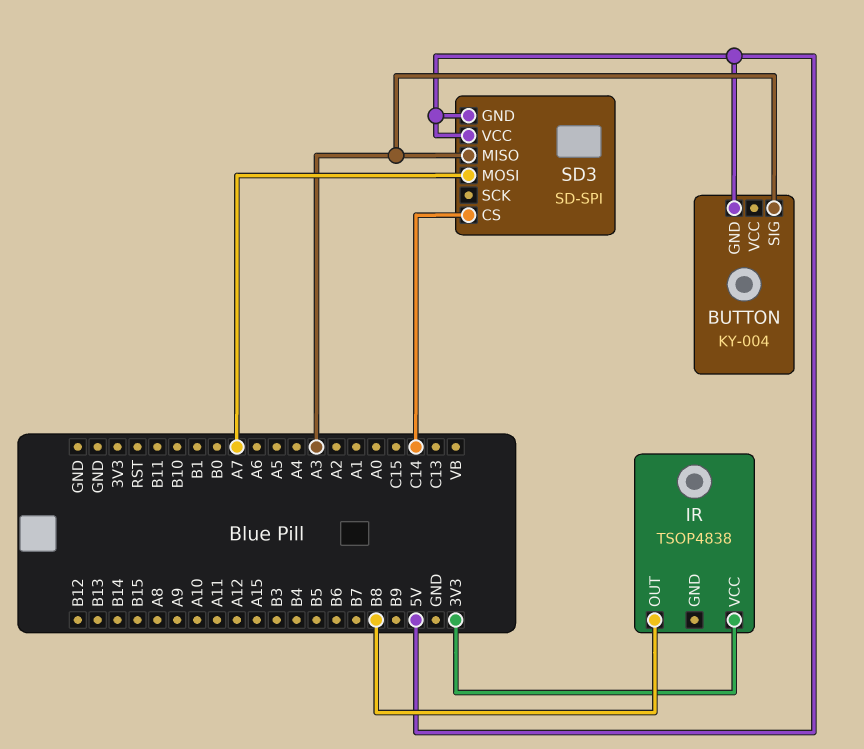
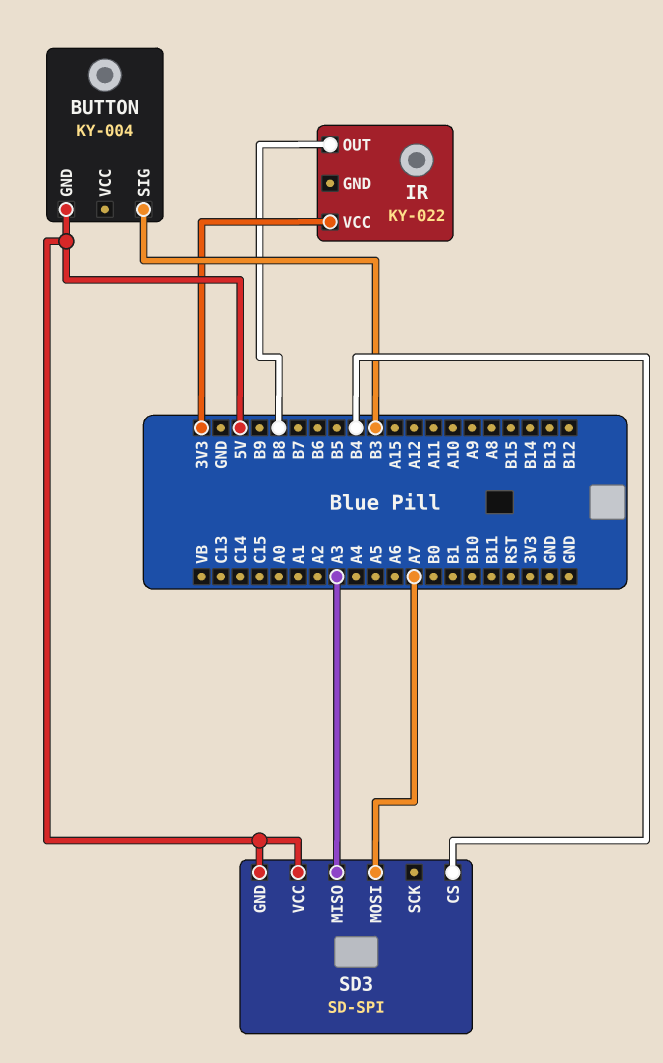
BUTTON pin SIG: A3 -> B3
IR: TSOP4838 -> KY-022
SD3 pin CS: C14 -> B4

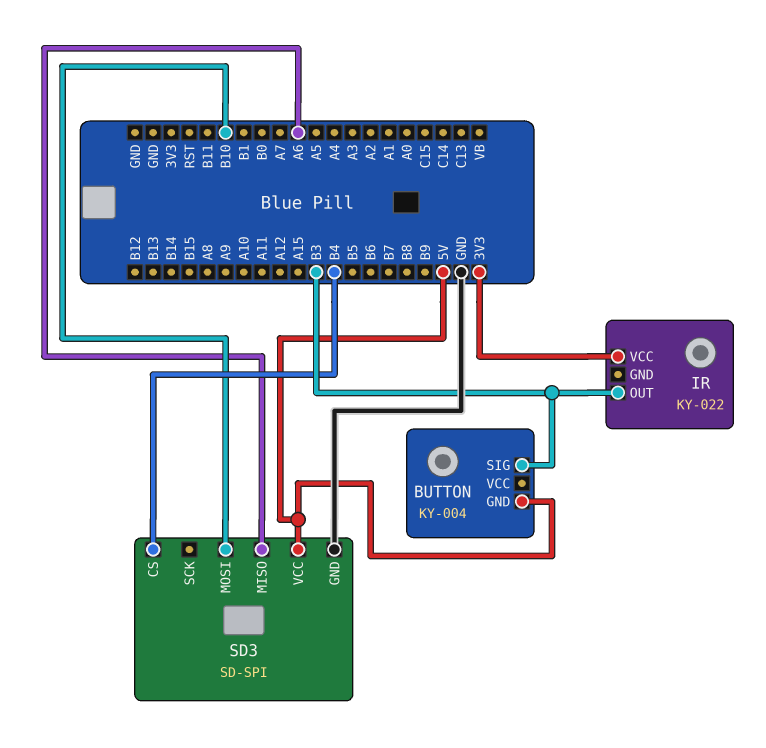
IR pin OUT: B8 -> B3
SD3 pin GND: 5V -> GND
SD3 pin MISO: A3 -> A6
SD3 pin MOSI: A7 -> B10

